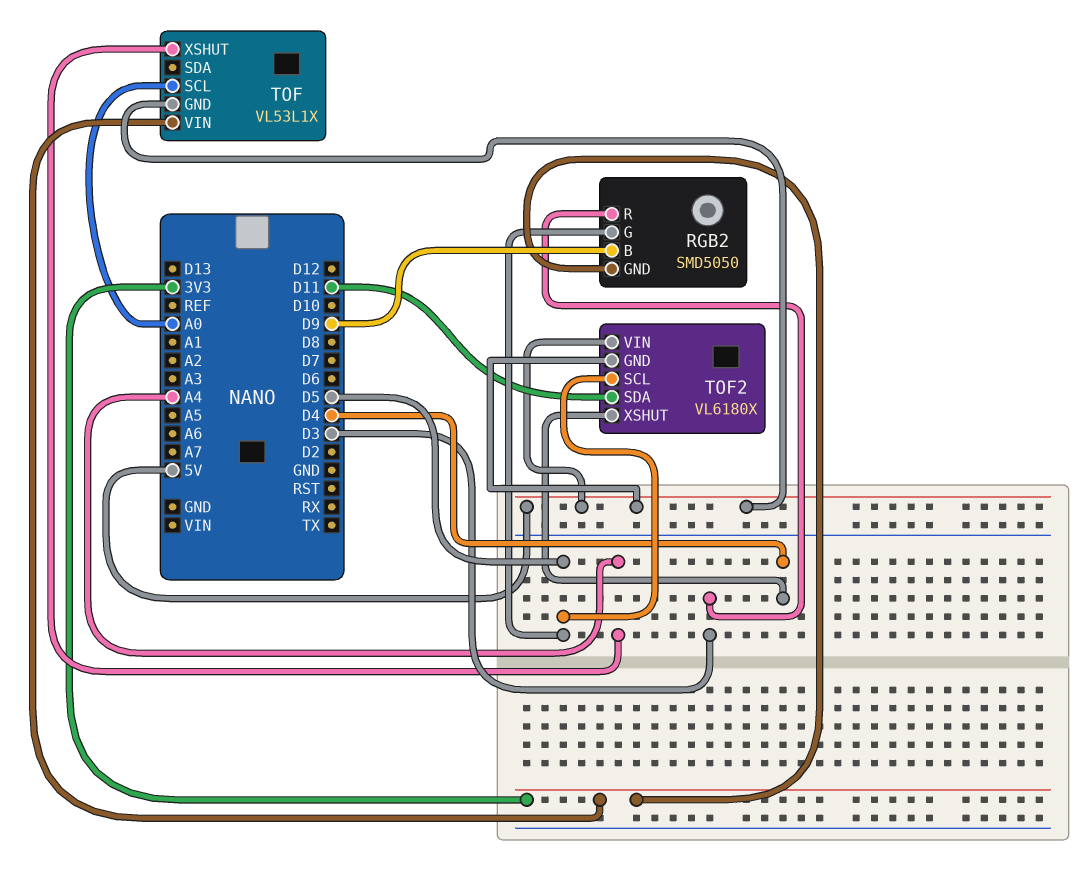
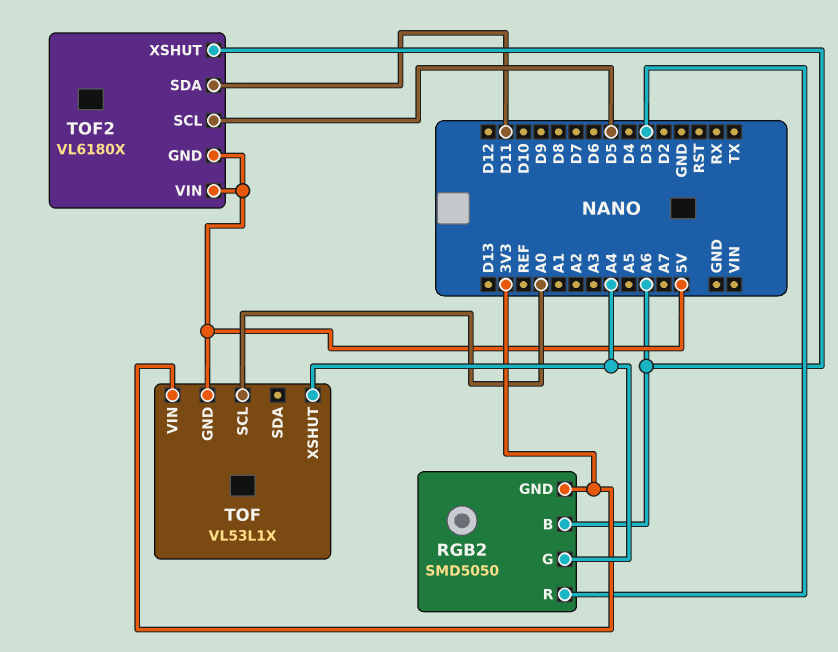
RGB2 pin B: D9 -> A6
RGB2 pin G: D5 -> A4
TOF2 pin XSHUT: D4 -> A6

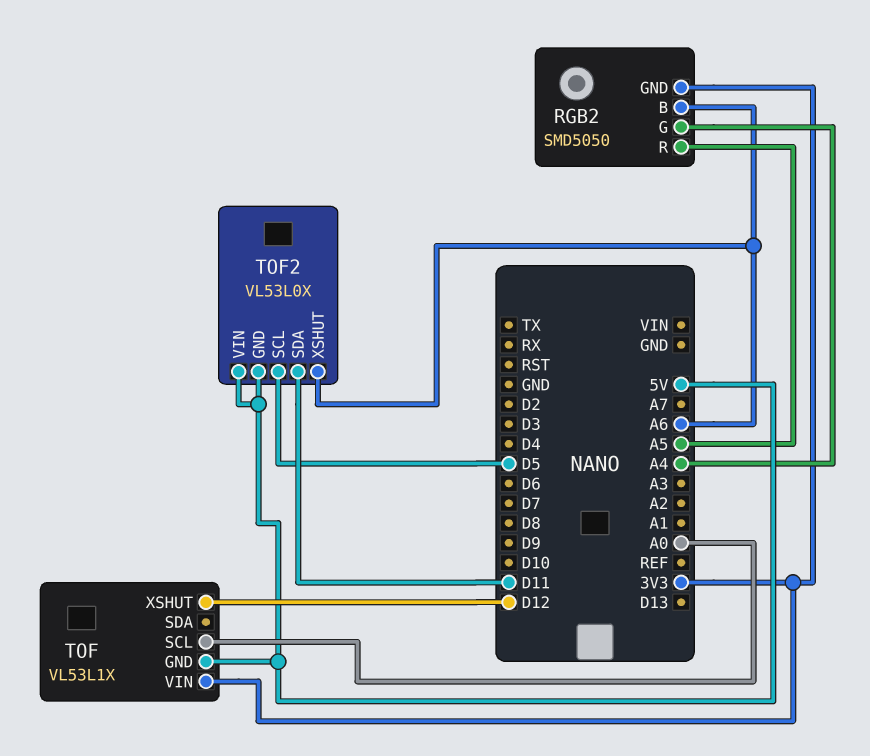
RGB2 pin R: D3 -> A5
TOF pin XSHUT: A4 -> D12
TOF2: VL6180X -> VL53L0X

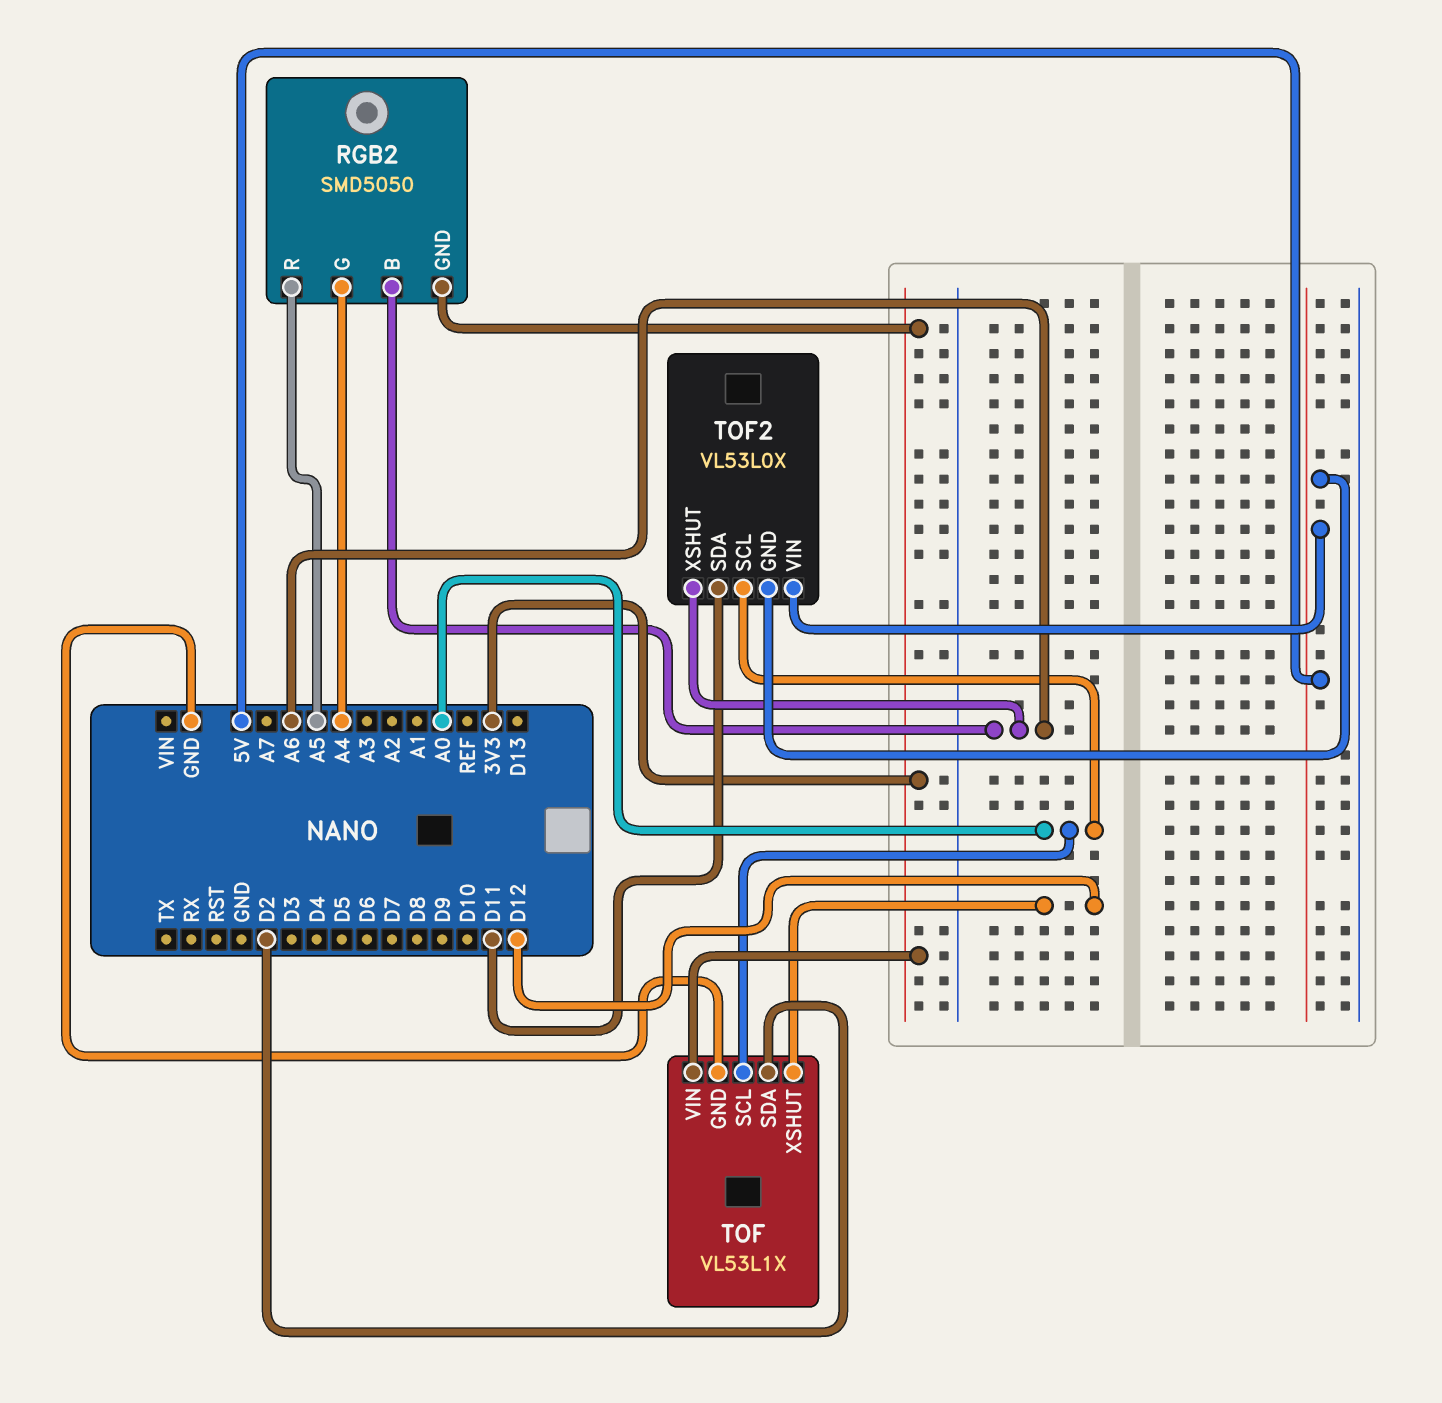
TOF pin GND: 5V -> GND
TOF pin SDA: none -> D2
TOF2 pin SCL: D5 -> A0

